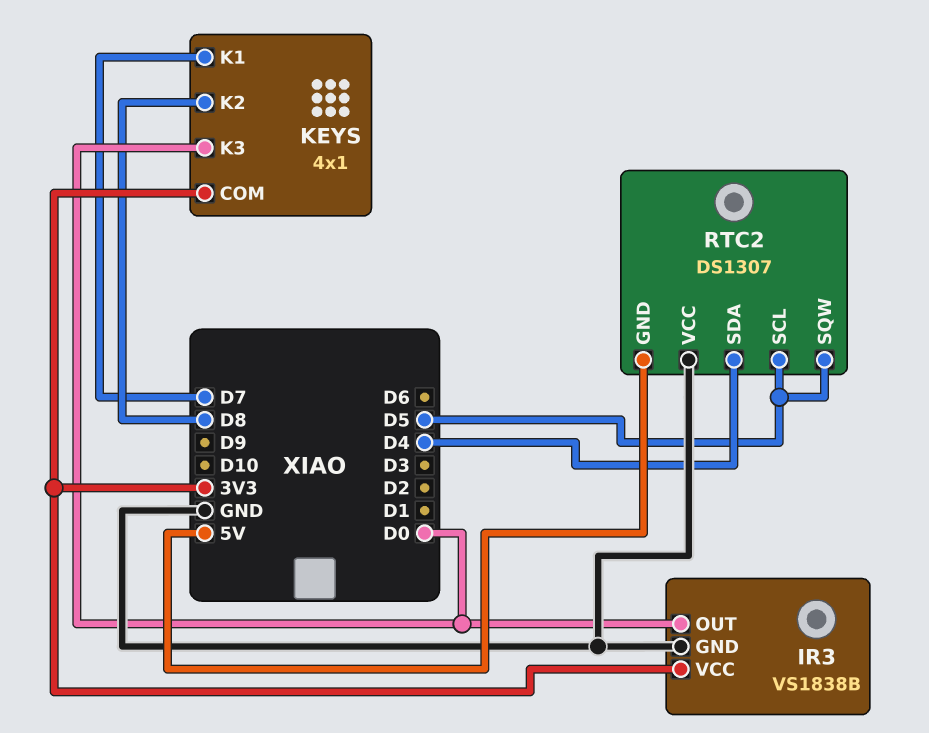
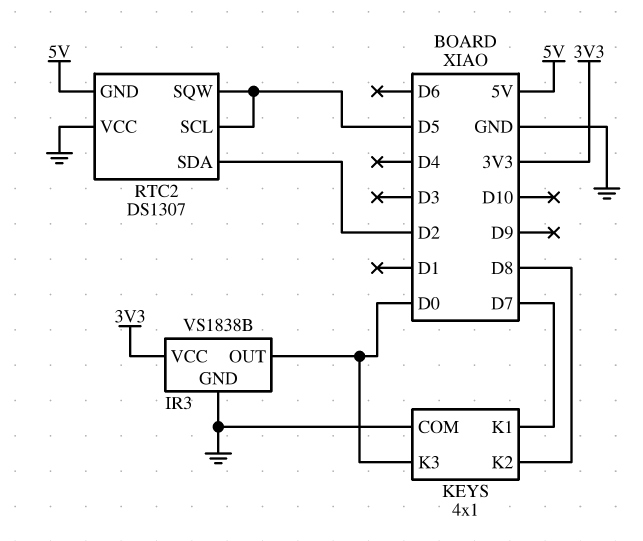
KEYS pin COM: 3V3 -> GND
RTC2 pin SDA: D4 -> D2

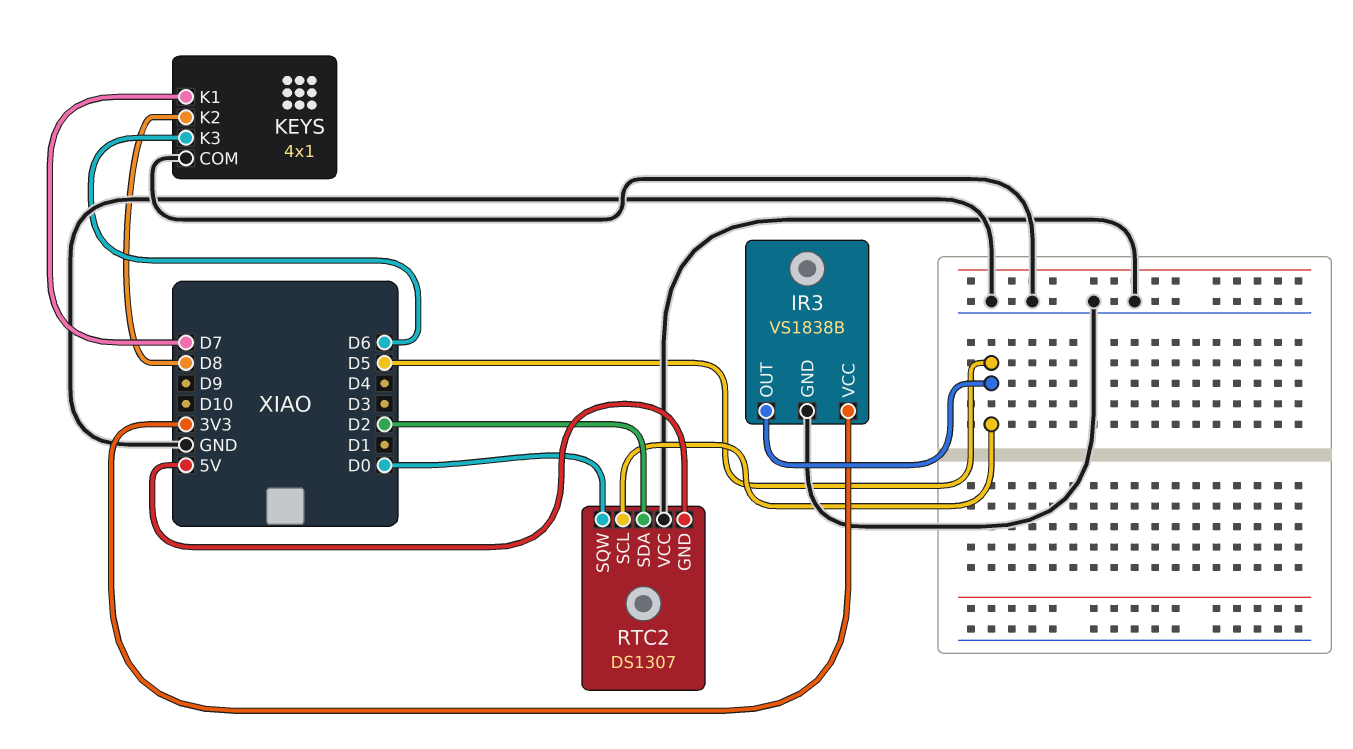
IR3 pin OUT: D0 -> D5
KEYS pin K3: D0 -> D6
RTC2 pin SQW: D5 -> D0

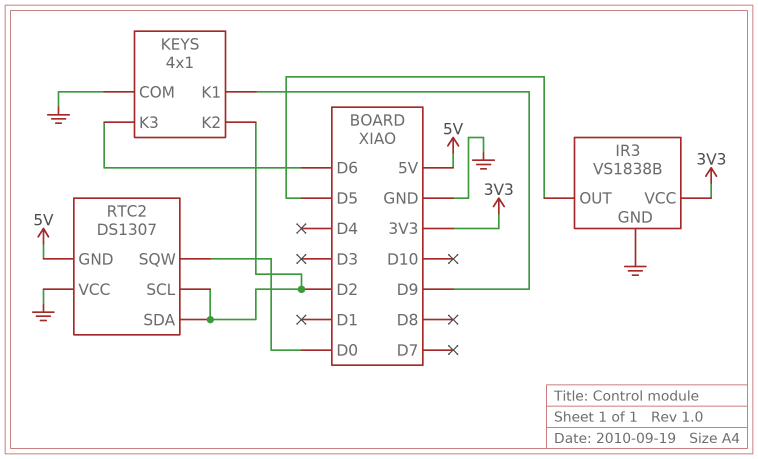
KEYS pin K1: D7 -> D9
KEYS pin K2: D8 -> D2
RTC2 pin SCL: D5 -> D2

